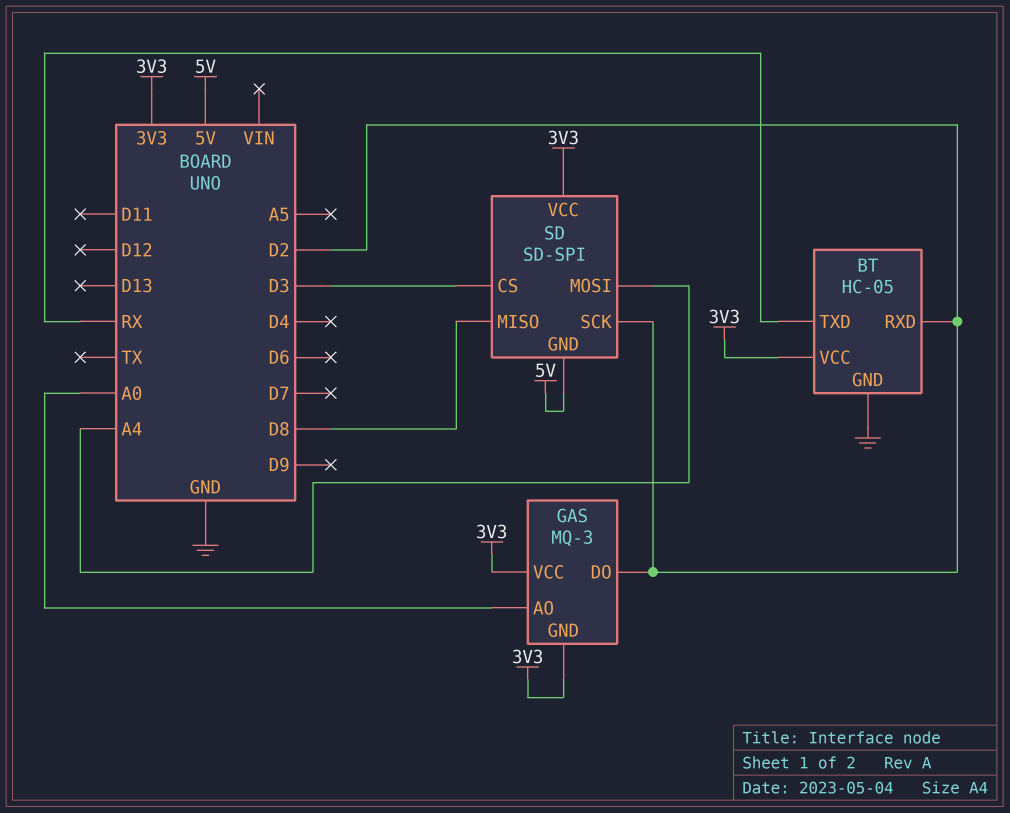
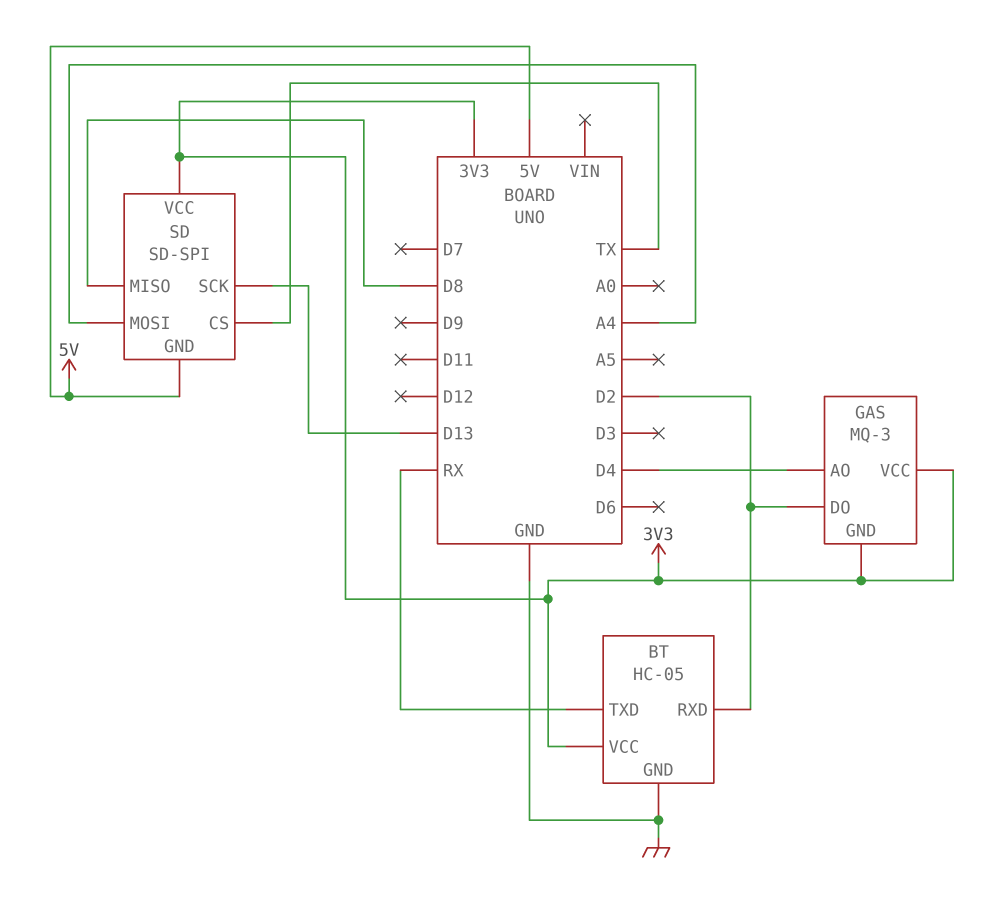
GAS pin AO: A0 -> D4
SD pin CS: D3 -> TX
SD pin SCK: D2 -> D13

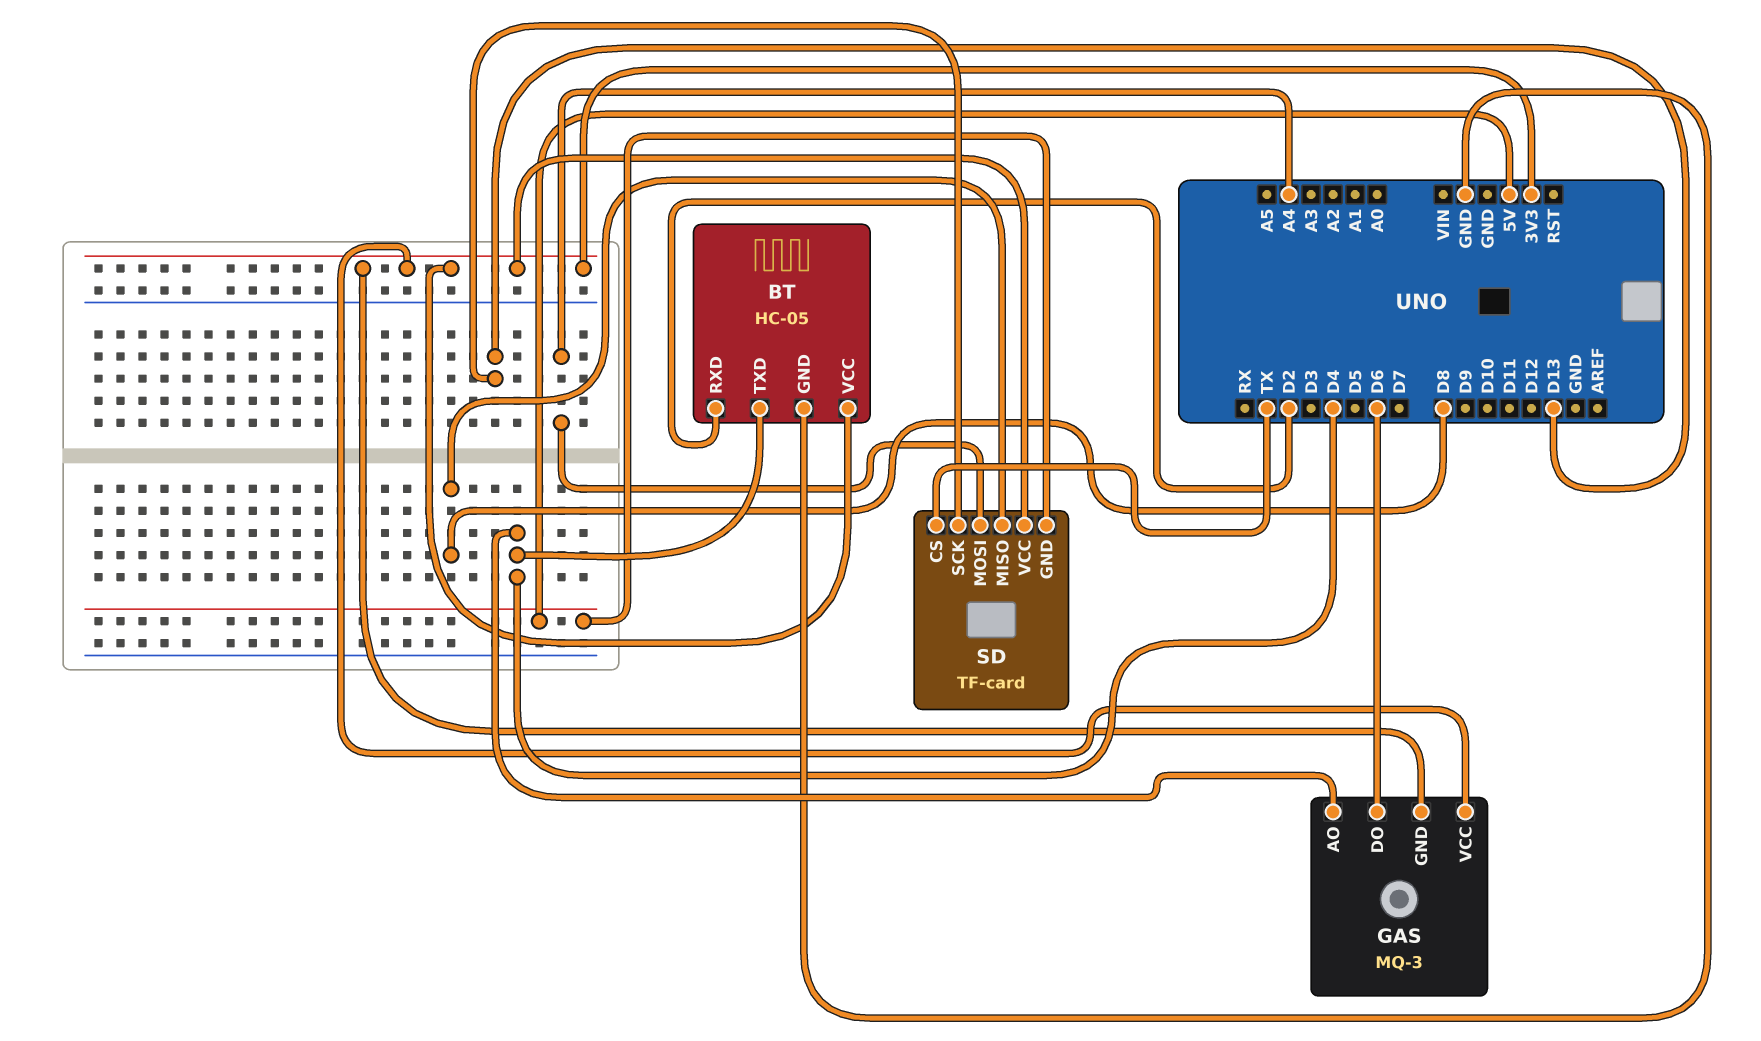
BT pin TXD: RX -> D4
GAS pin DO: D2 -> D6
SD: SD-SPI -> TF-card

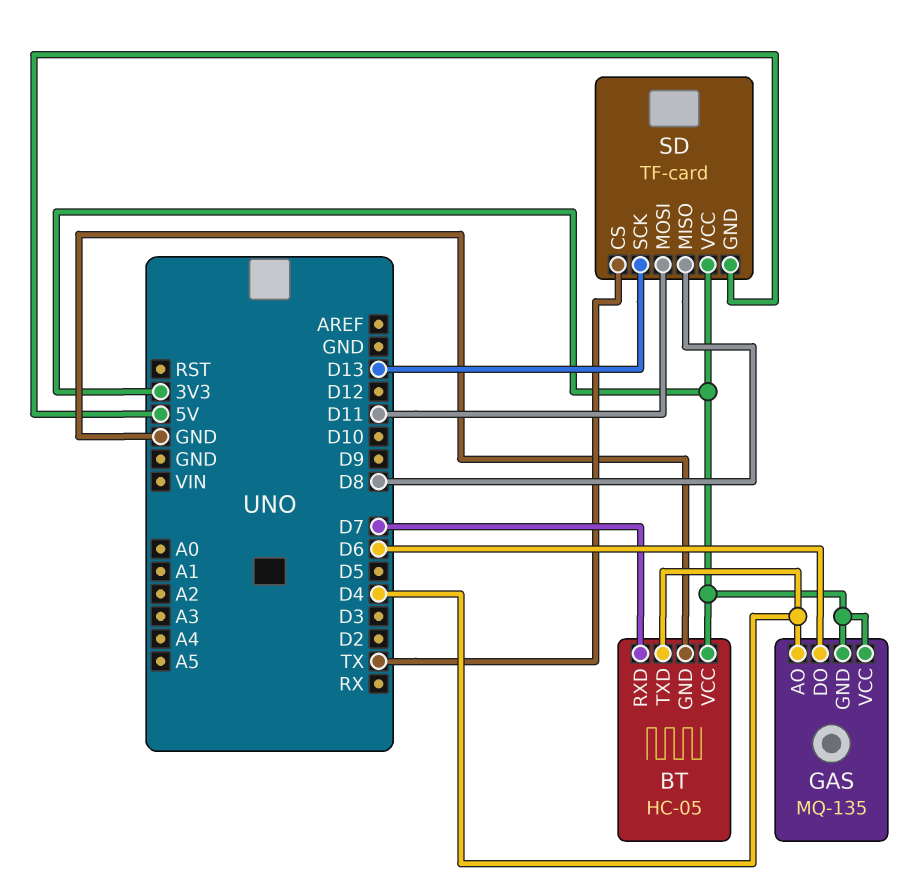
BT pin RXD: D2 -> D7
GAS: MQ-3 -> MQ-135
SD pin MOSI: A4 -> D11

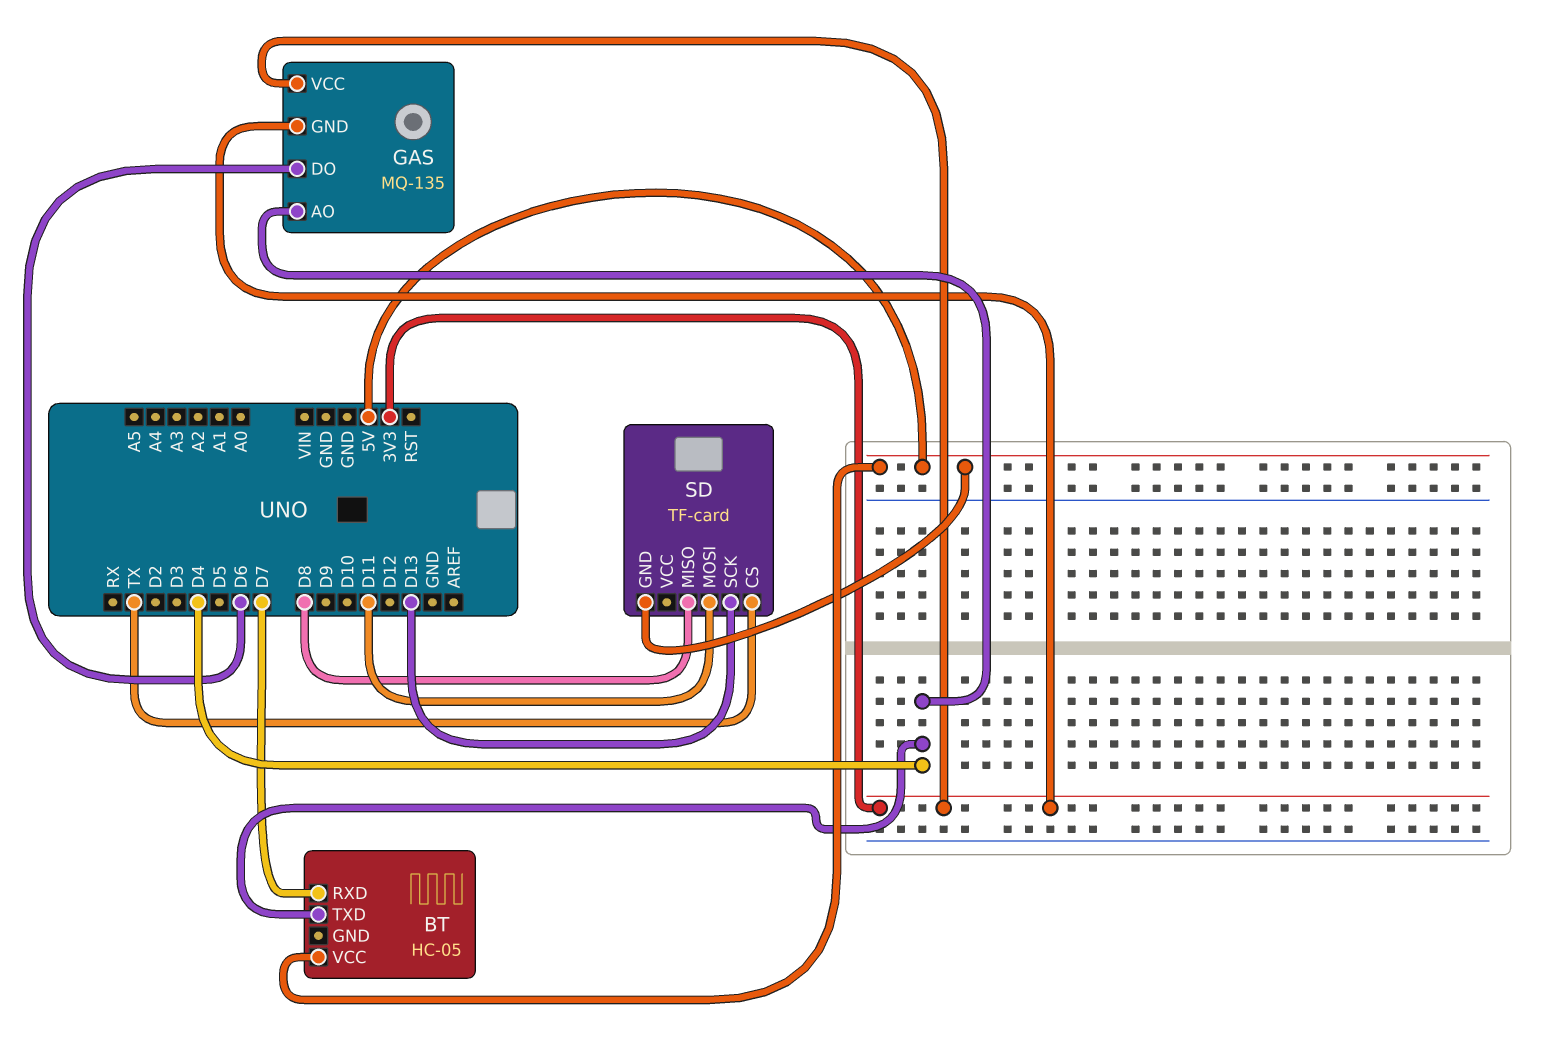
BT pin GND: GND -> none
BT pin VCC: 3V3 -> 5V
SD pin VCC: 3V3 -> none

